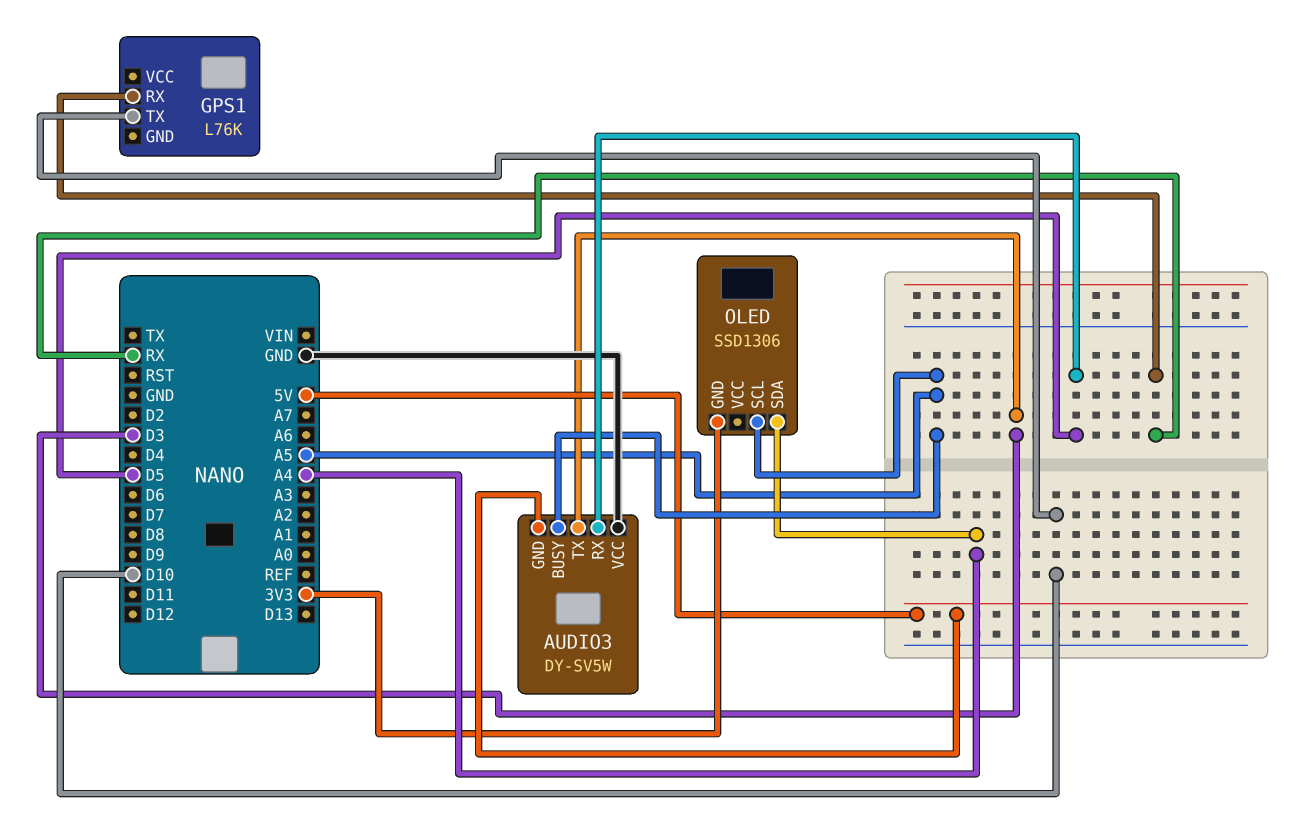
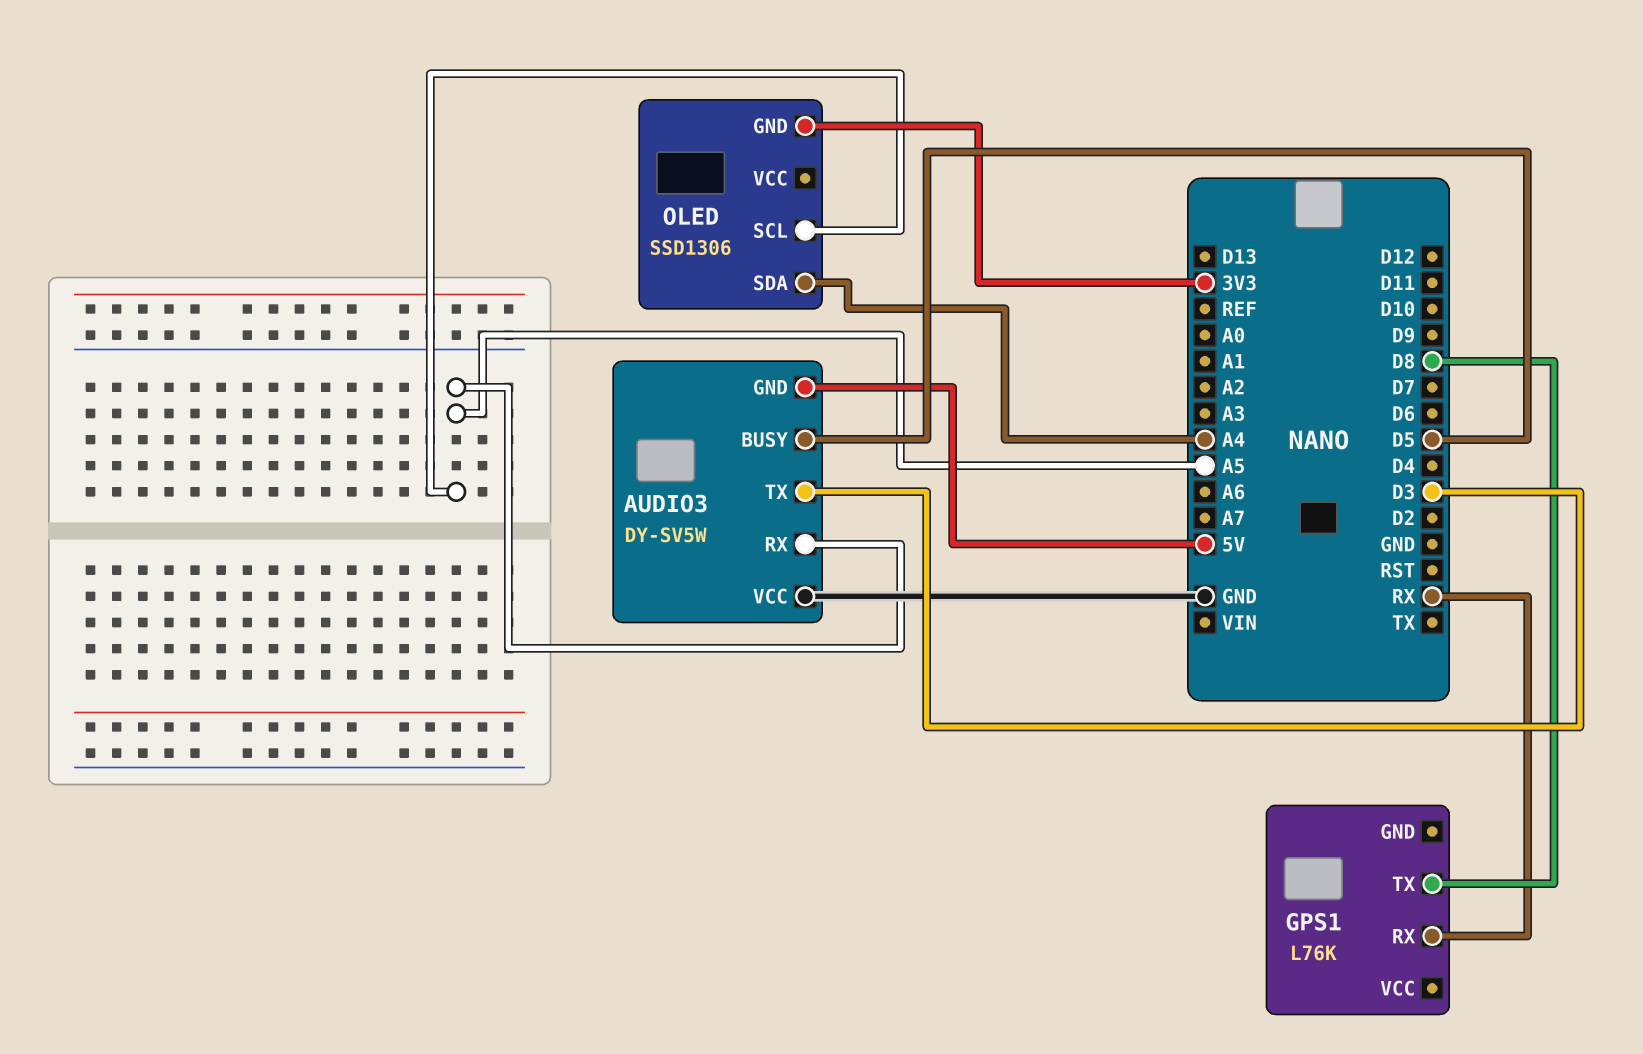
AUDIO3 pin BUSY: A5 -> D5
AUDIO3 pin RX: D5 -> A5
GPS1 pin TX: D10 -> D8

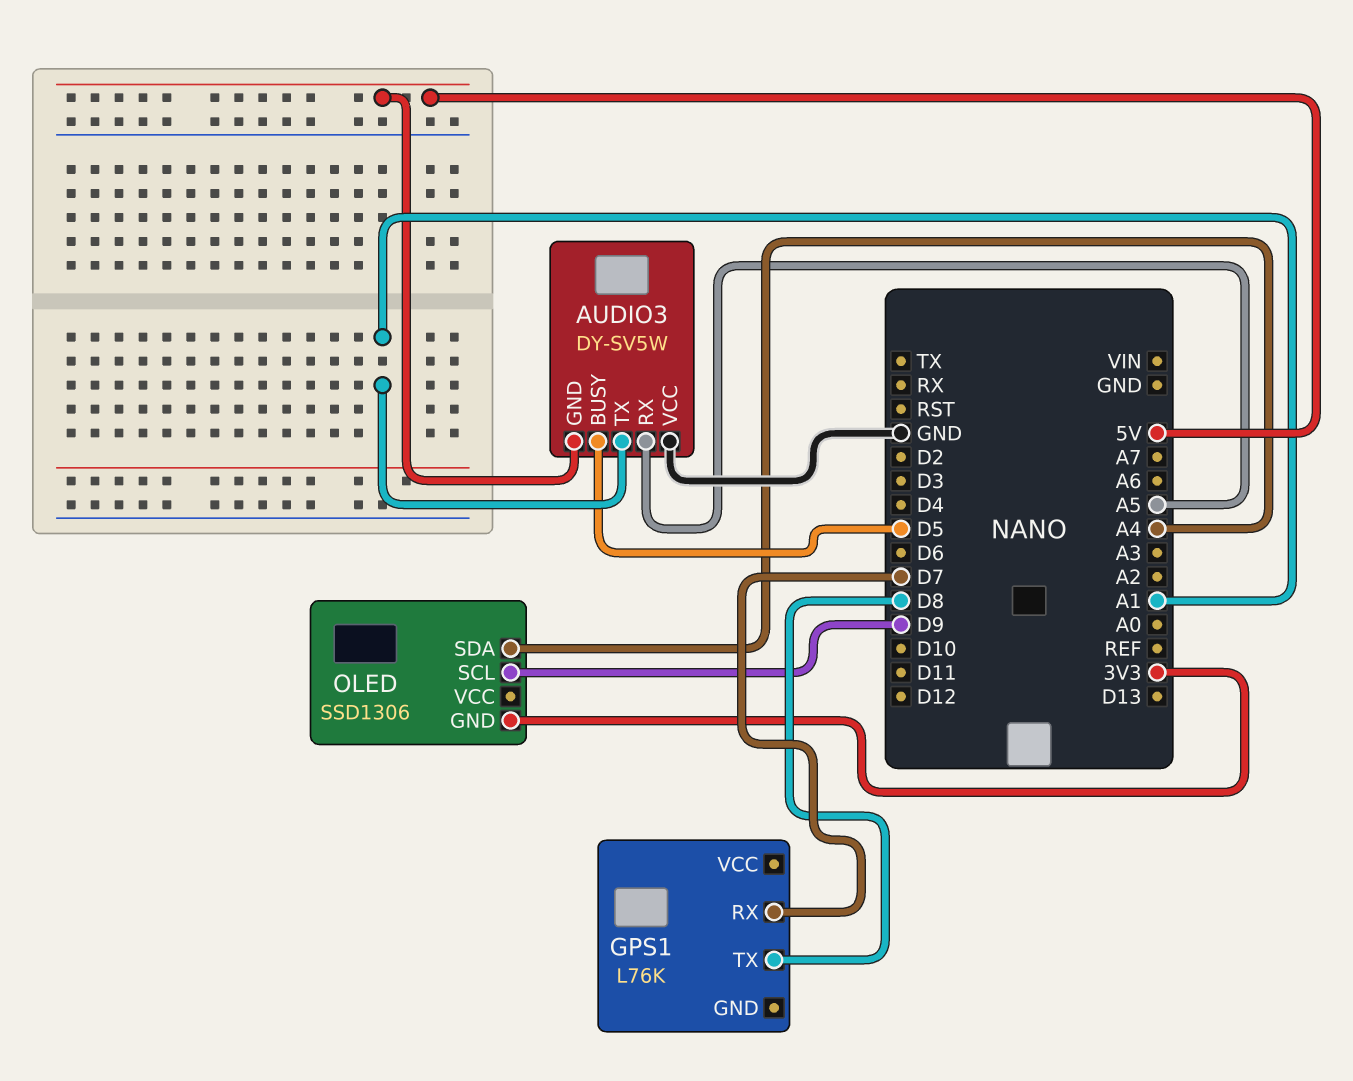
AUDIO3 pin TX: D3 -> A1
GPS1 pin RX: RX -> D7
OLED pin SCL: A5 -> D9

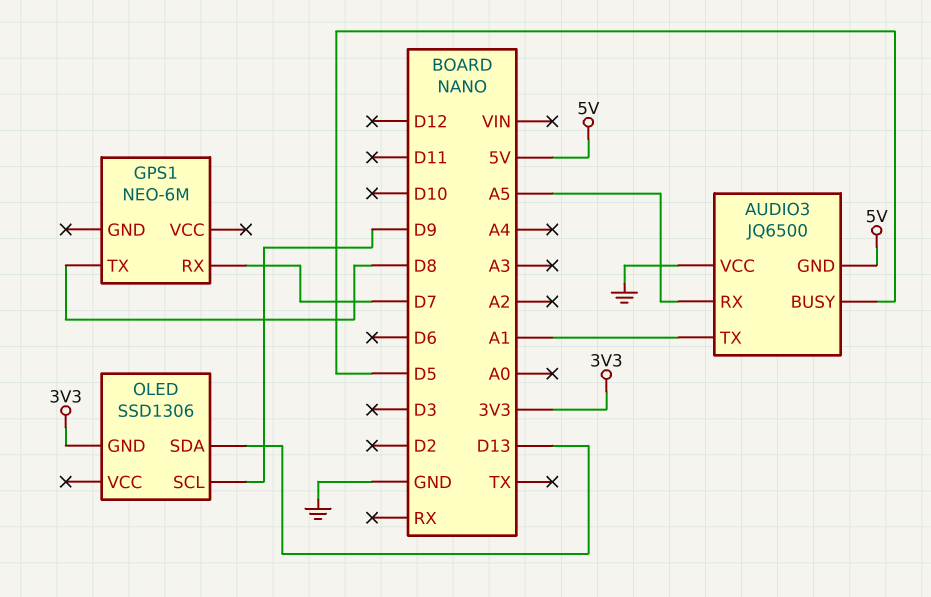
AUDIO3: DY-SV5W -> JQ6500
GPS1: L76K -> NEO-6M
OLED pin SDA: A4 -> D13

